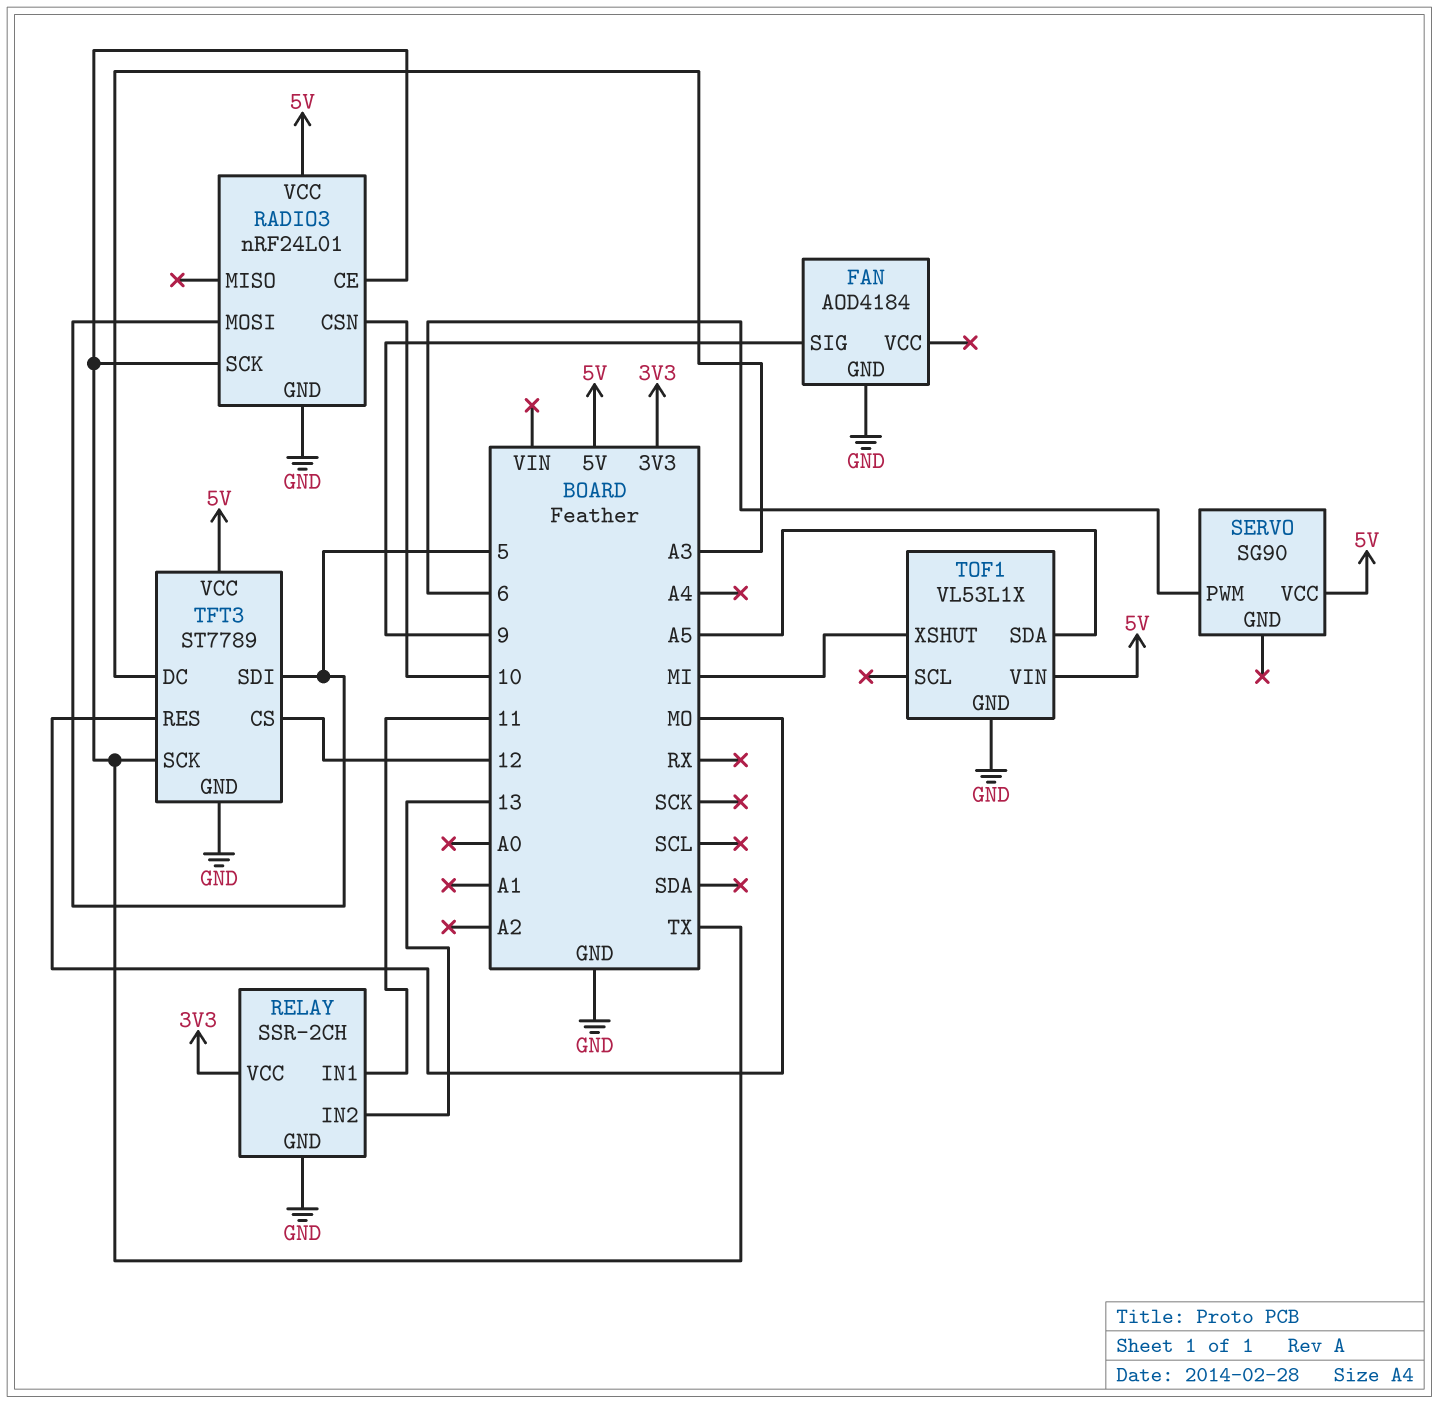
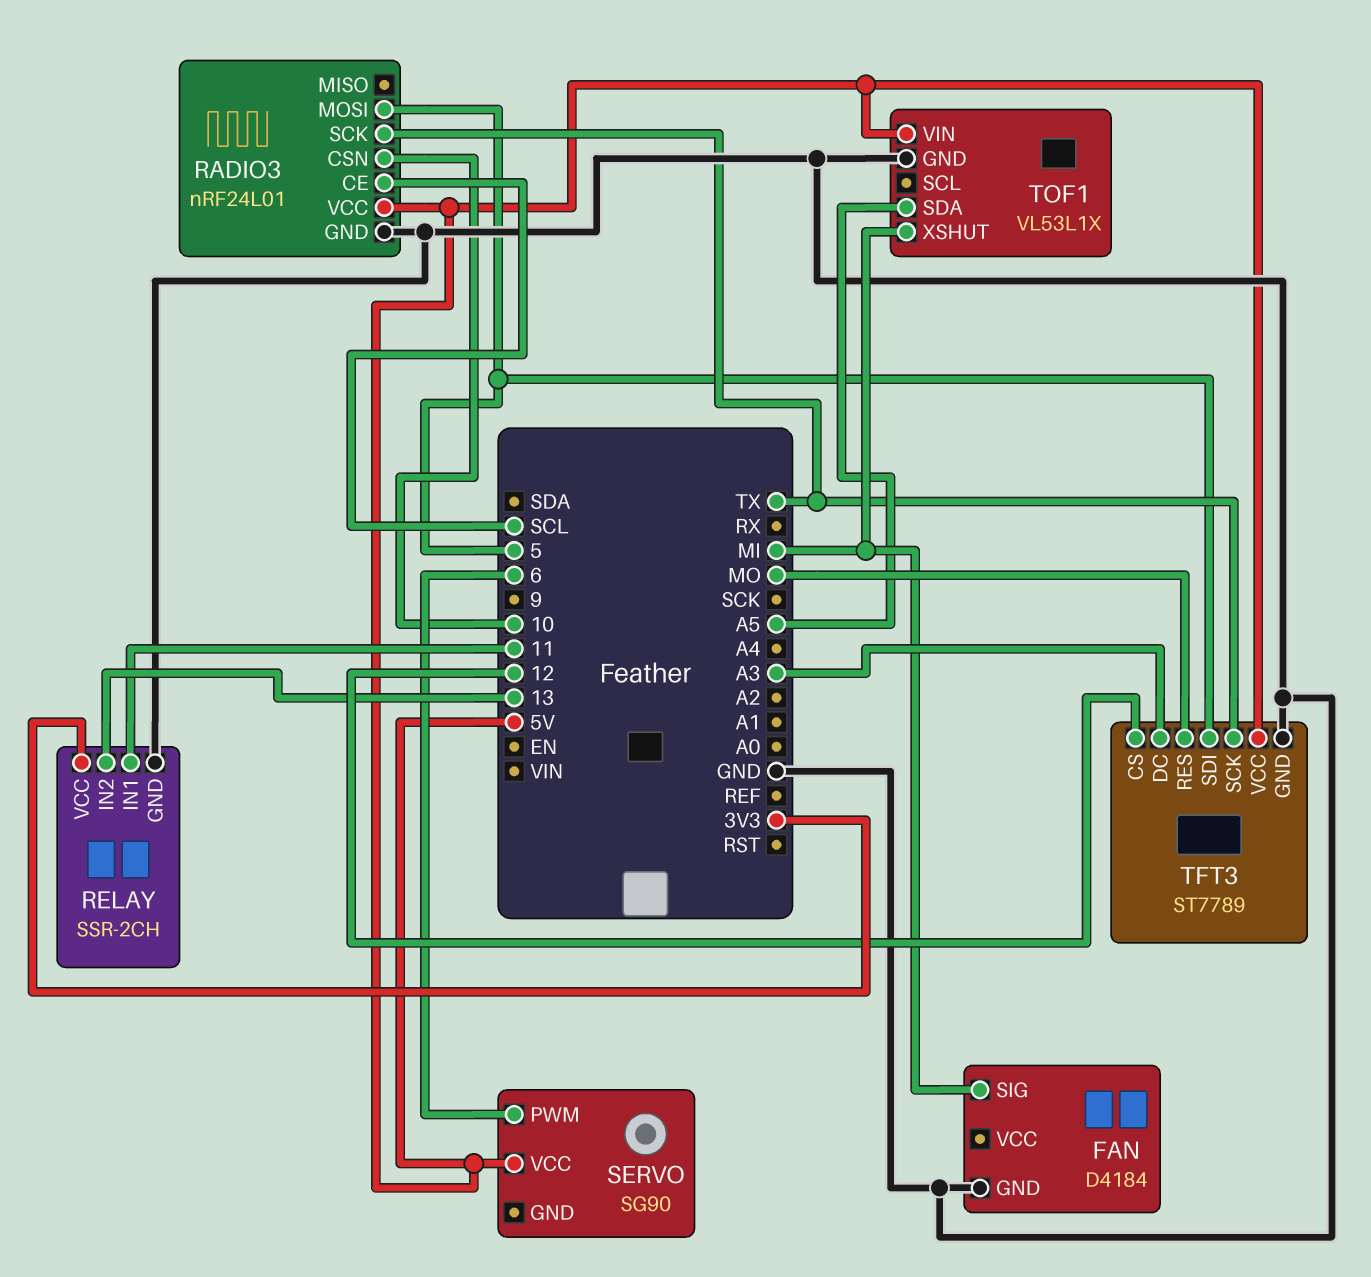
FAN: AOD4184 -> D4184
FAN pin SIG: 9 -> MI
RADIO3 pin CE: TX -> SCL

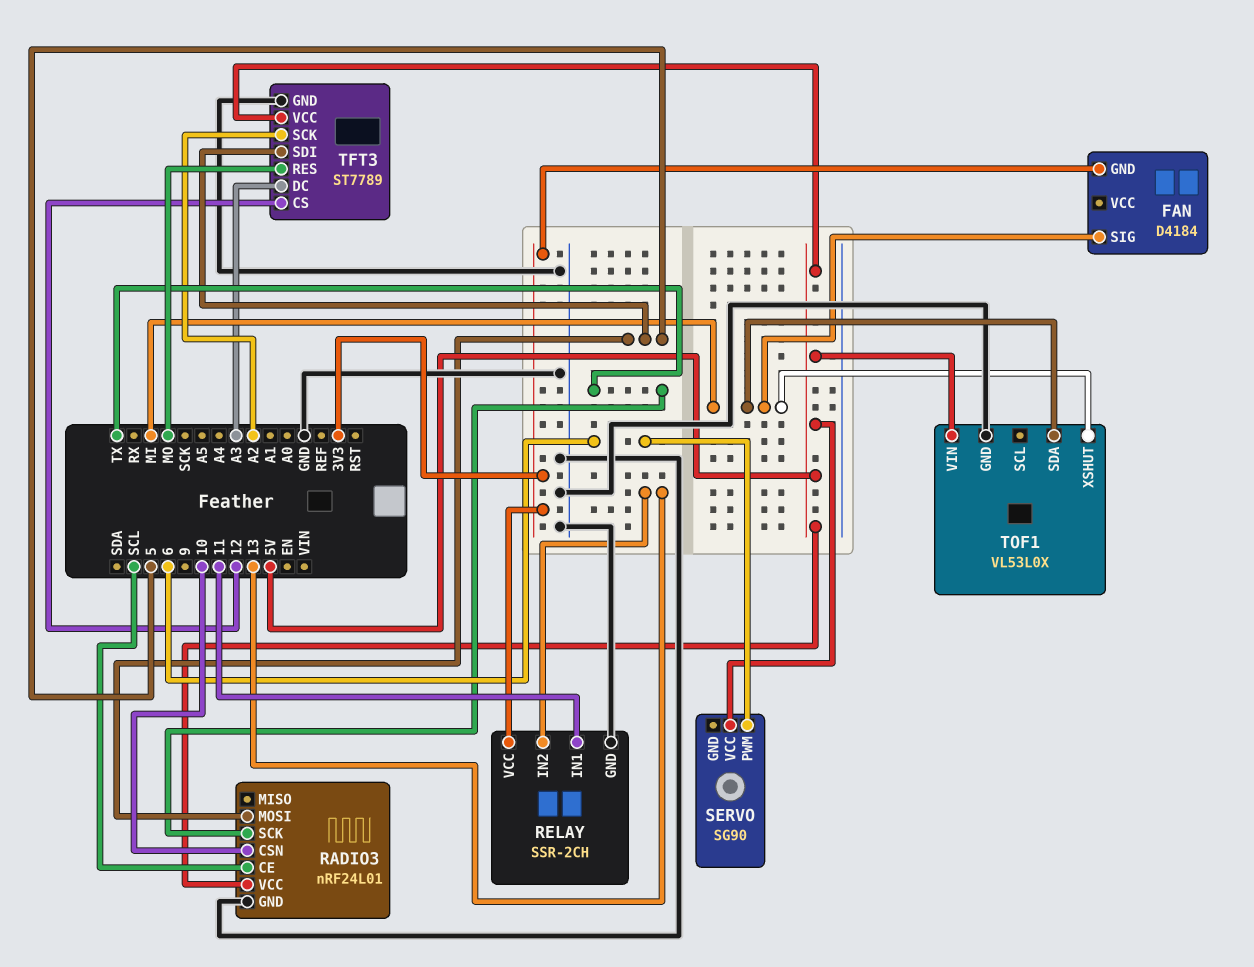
FAN pin GND: GND -> 3V3
TFT3 pin SCK: TX -> A2
TOF1: VL53L1X -> VL53L0X
TOF1 pin SDA: A5 -> MI

